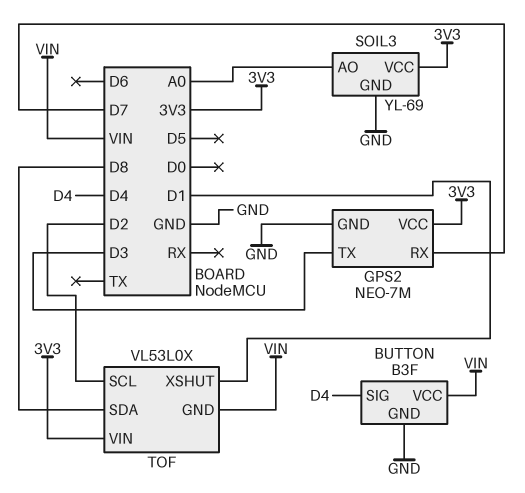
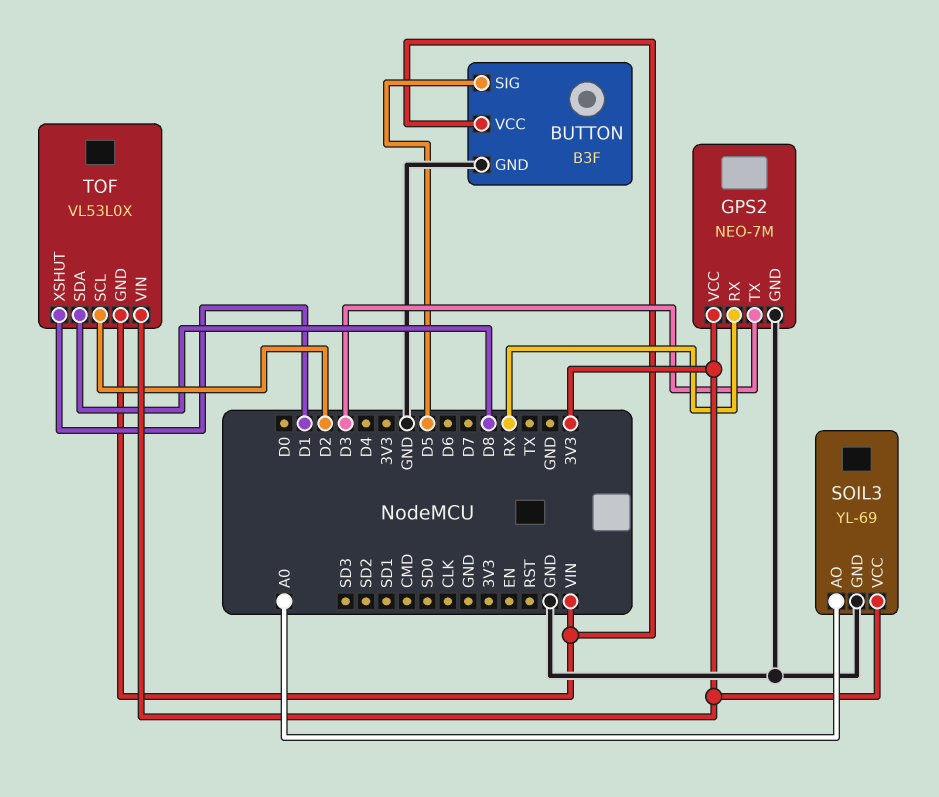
BUTTON pin SIG: D4 -> D5
GPS2 pin RX: D7 -> RX

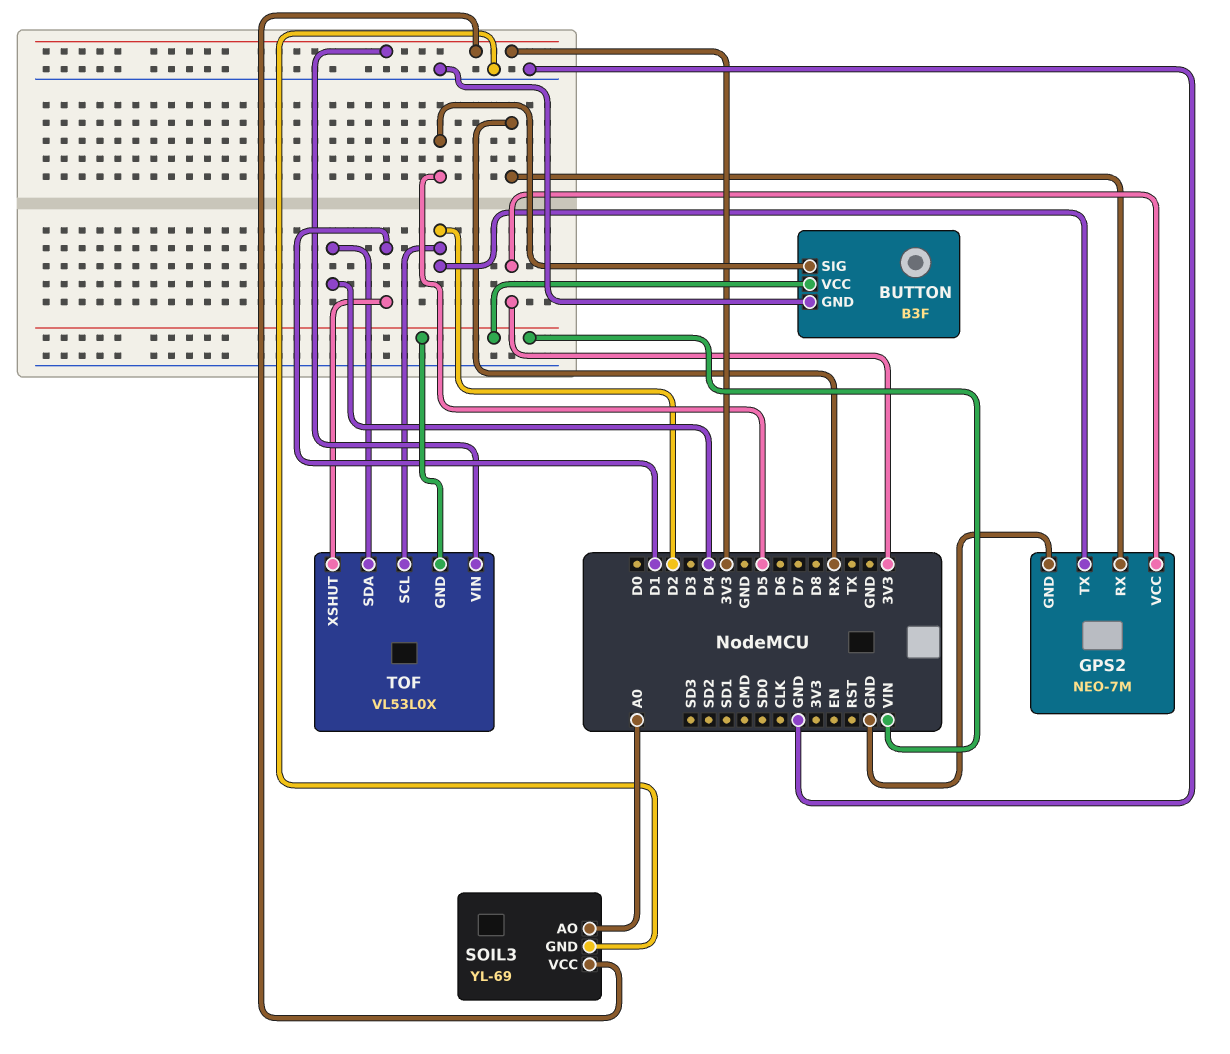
GPS2 pin TX: D3 -> D2
TOF pin SDA: D8 -> D4

